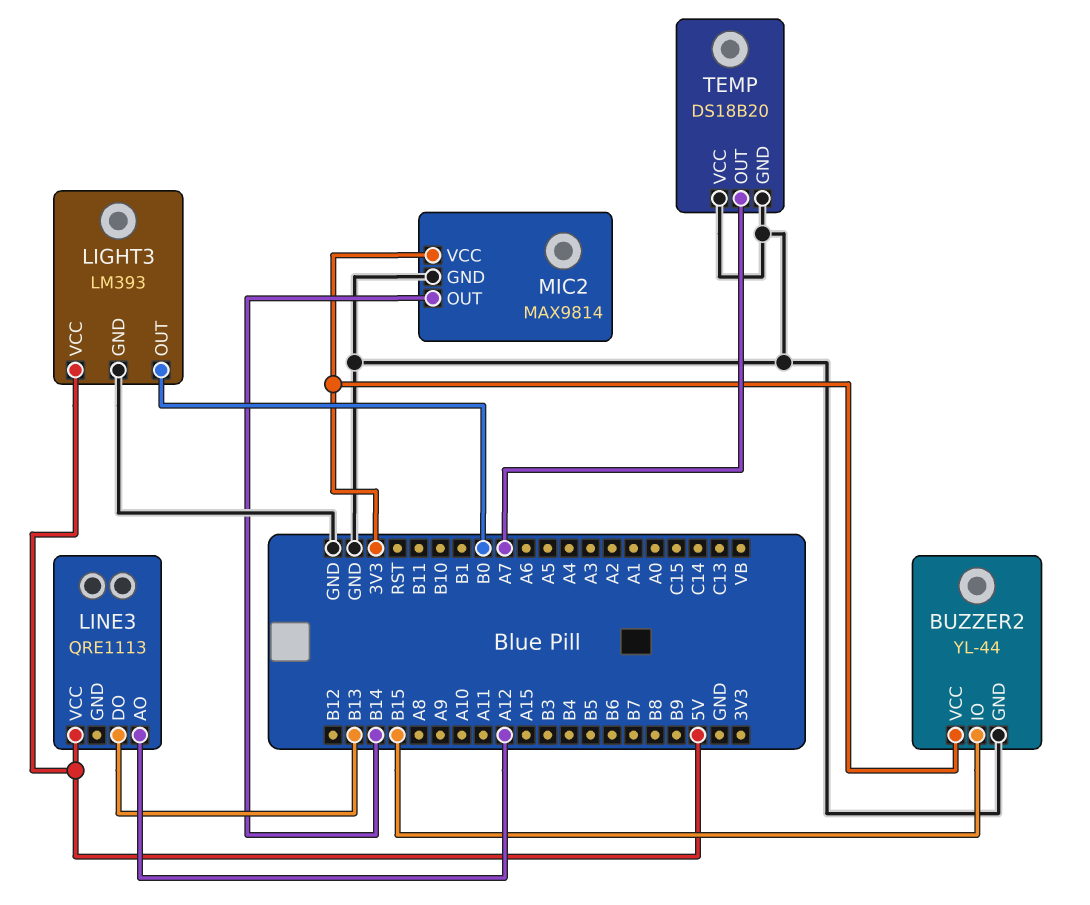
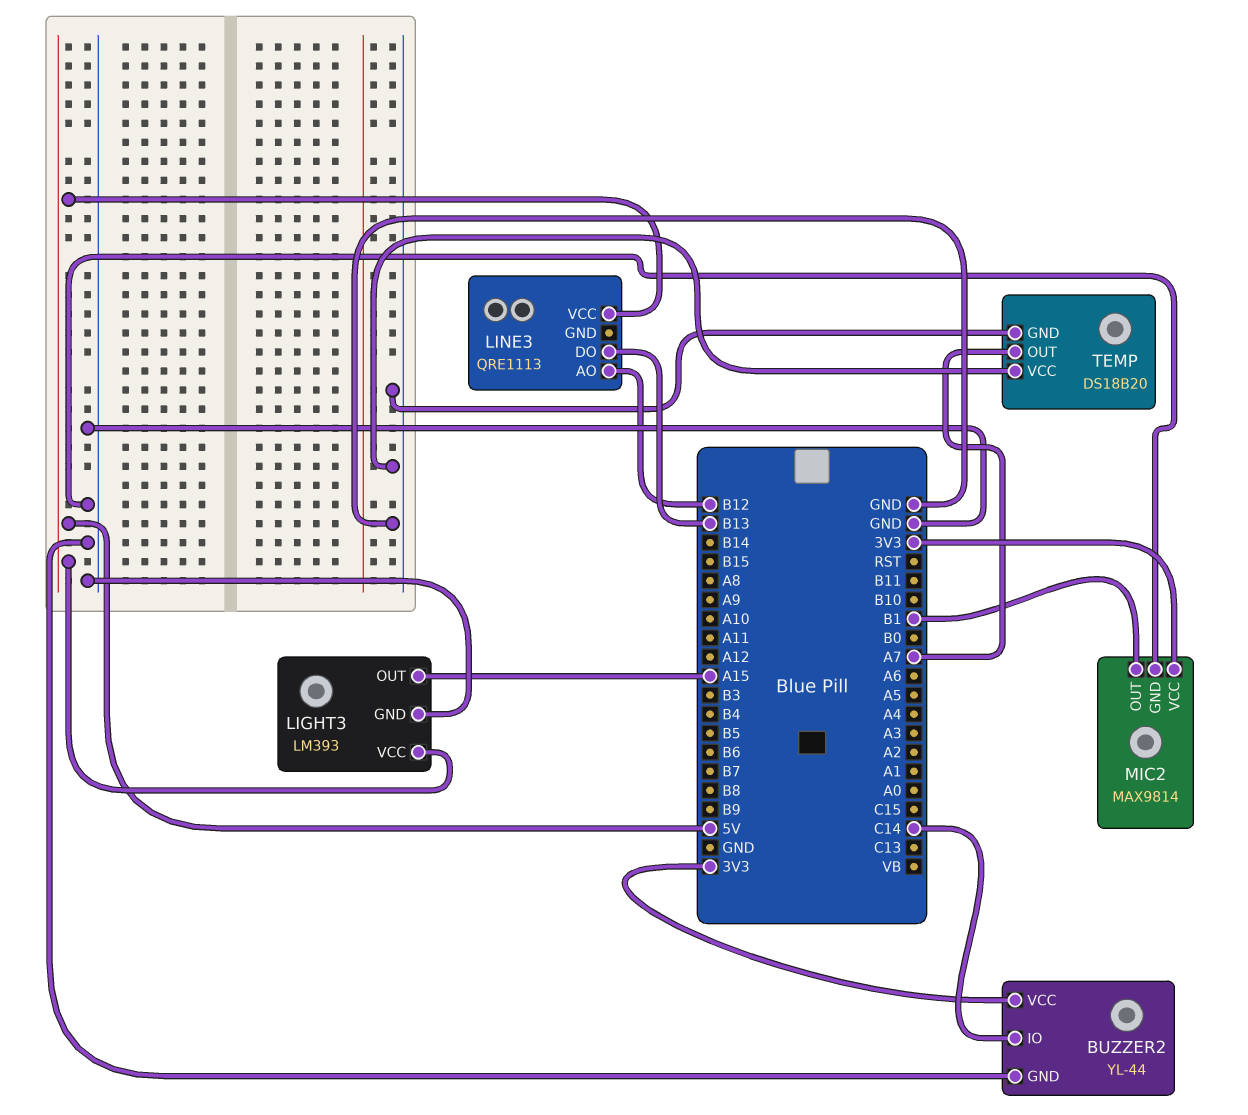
BUZZER2 pin IO: B15 -> C14
LIGHT3 pin OUT: B0 -> A15
LINE3 pin AO: A12 -> B12
MIC2 pin OUT: B14 -> B1

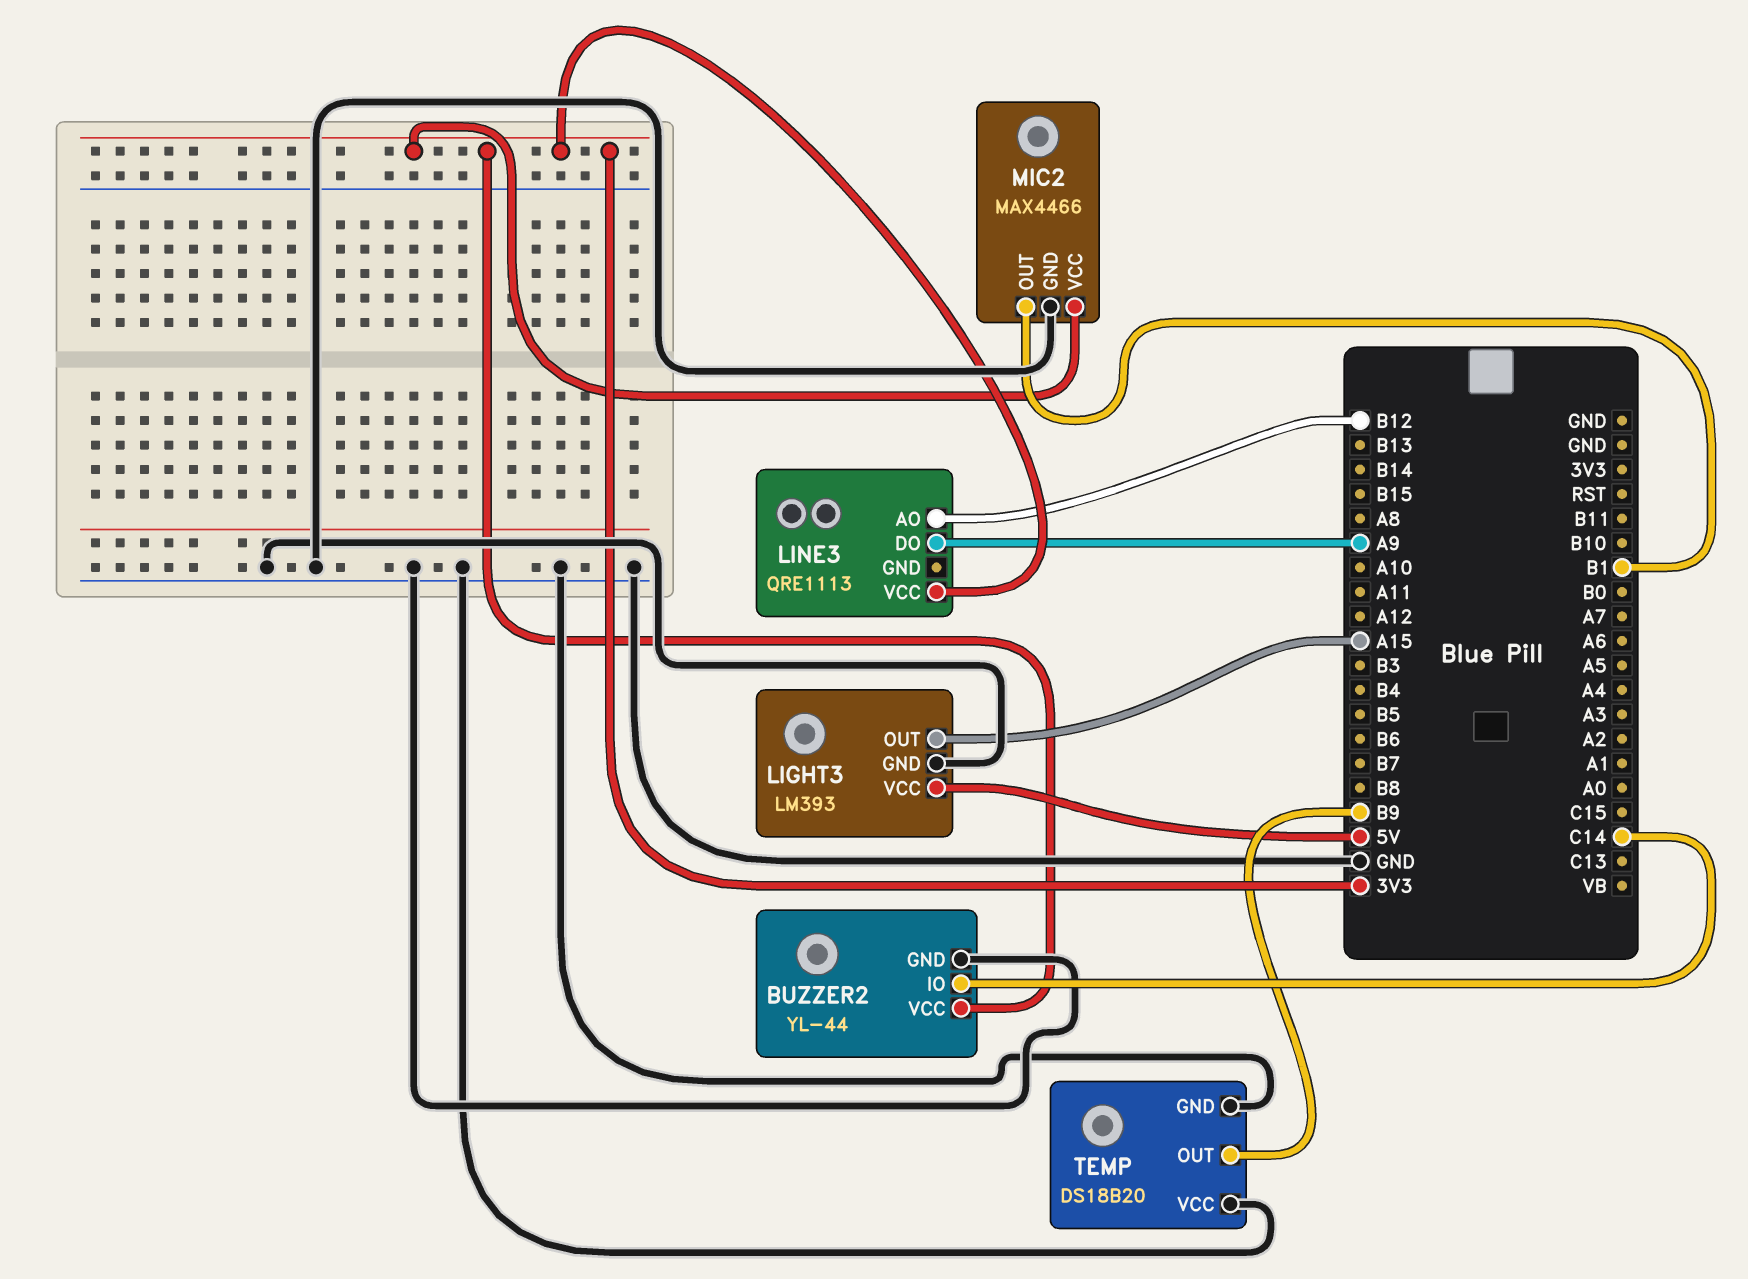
LINE3 pin DO: B13 -> A9
LINE3 pin VCC: 5V -> 3V3
MIC2: MAX9814 -> MAX4466
TEMP pin OUT: A7 -> B9

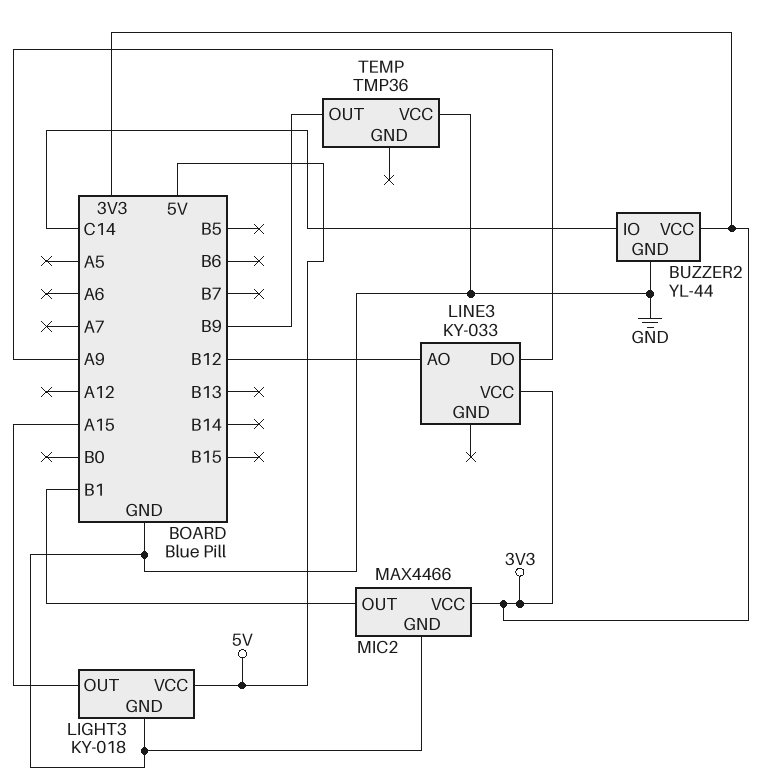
LIGHT3: LM393 -> KY-018
LINE3: QRE1113 -> KY-033
TEMP: DS18B20 -> TMP36
TEMP pin GND: GND -> none

